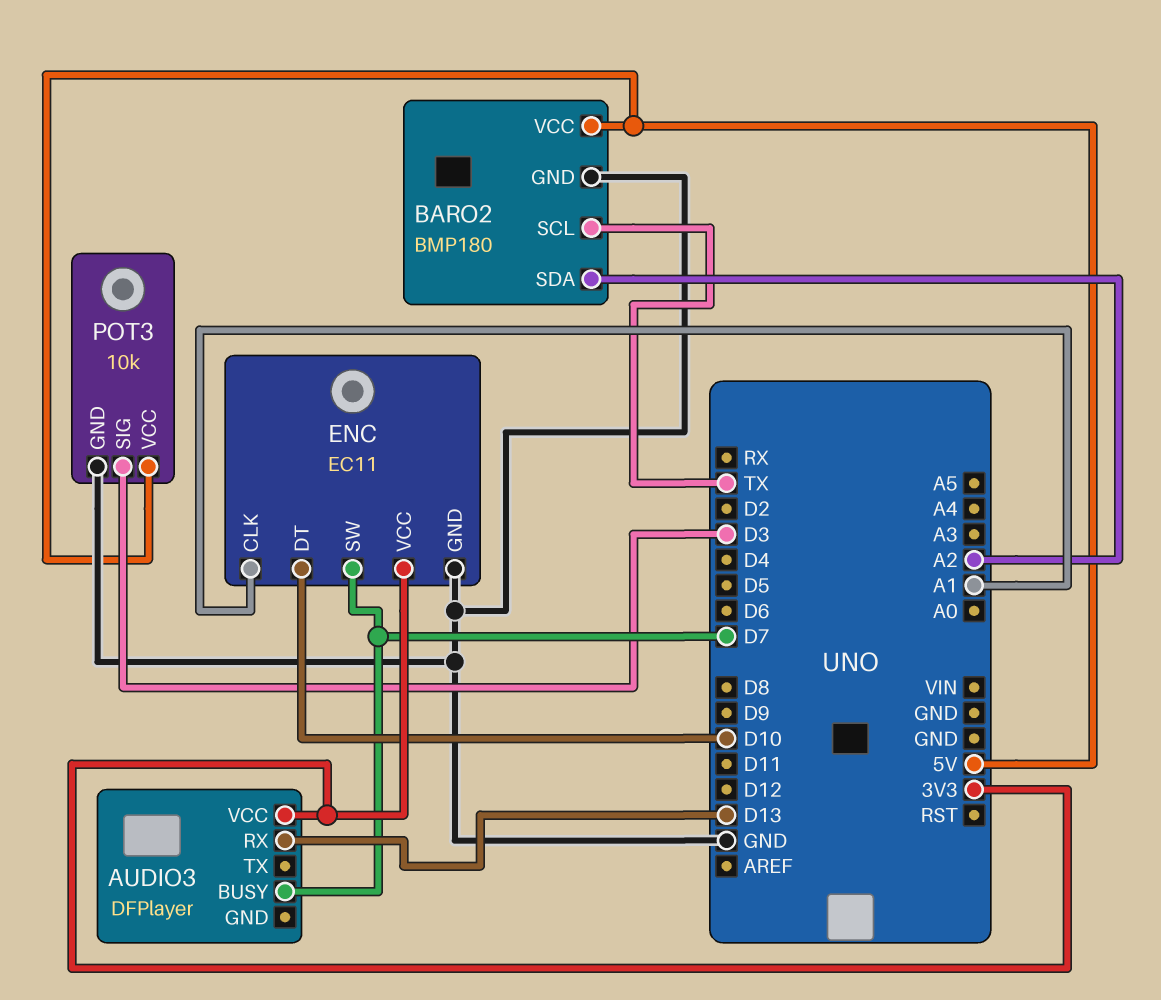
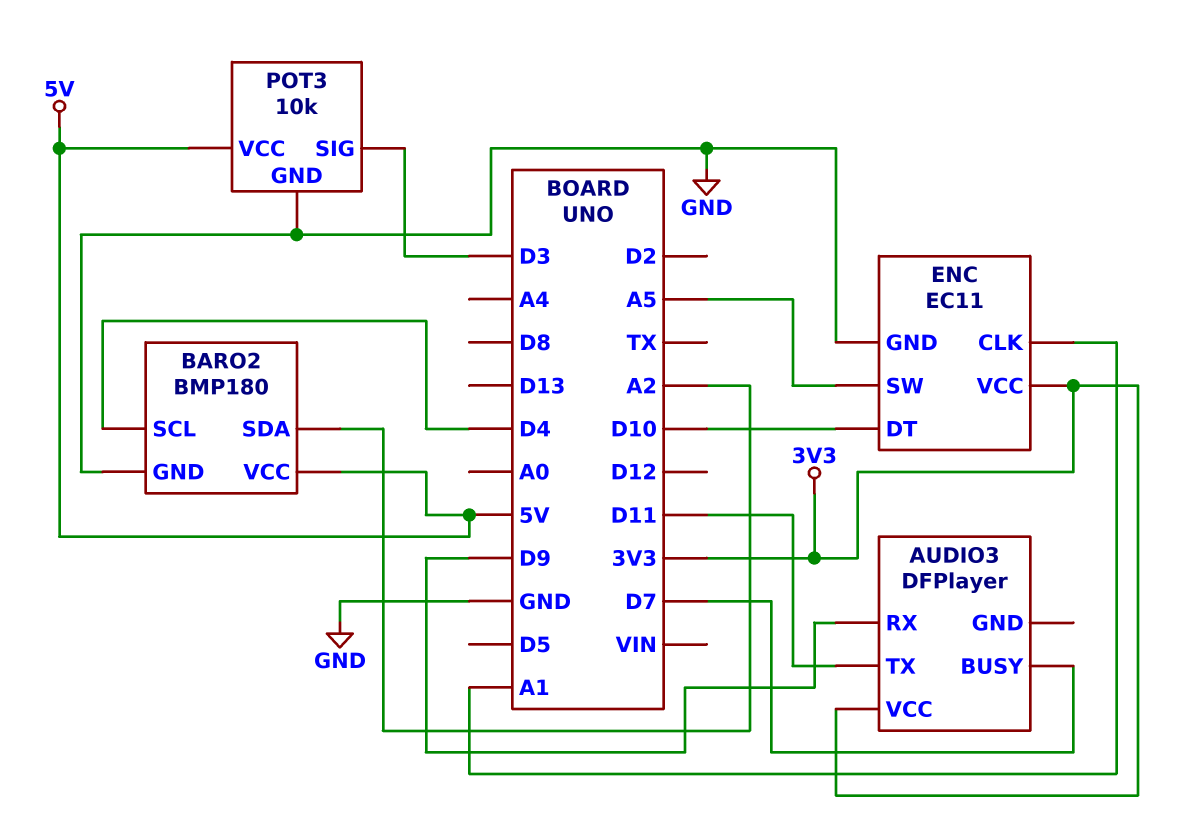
AUDIO3 pin RX: D13 -> D9
AUDIO3 pin TX: none -> D11
BARO2 pin SCL: TX -> D4
ENC pin SW: D7 -> A5

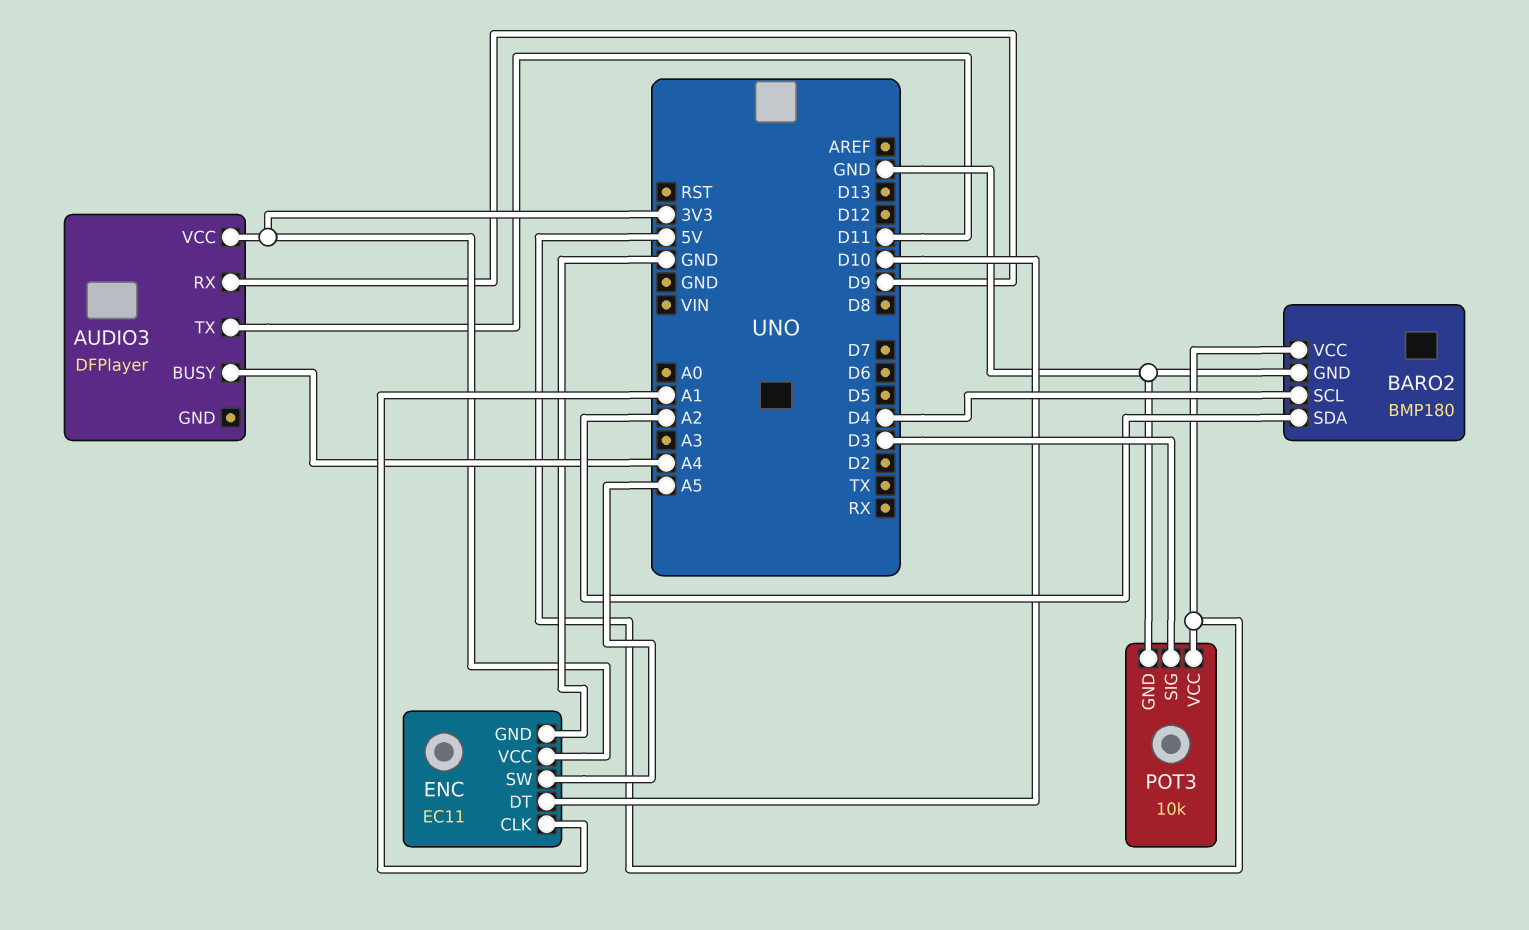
AUDIO3 pin BUSY: D7 -> A4

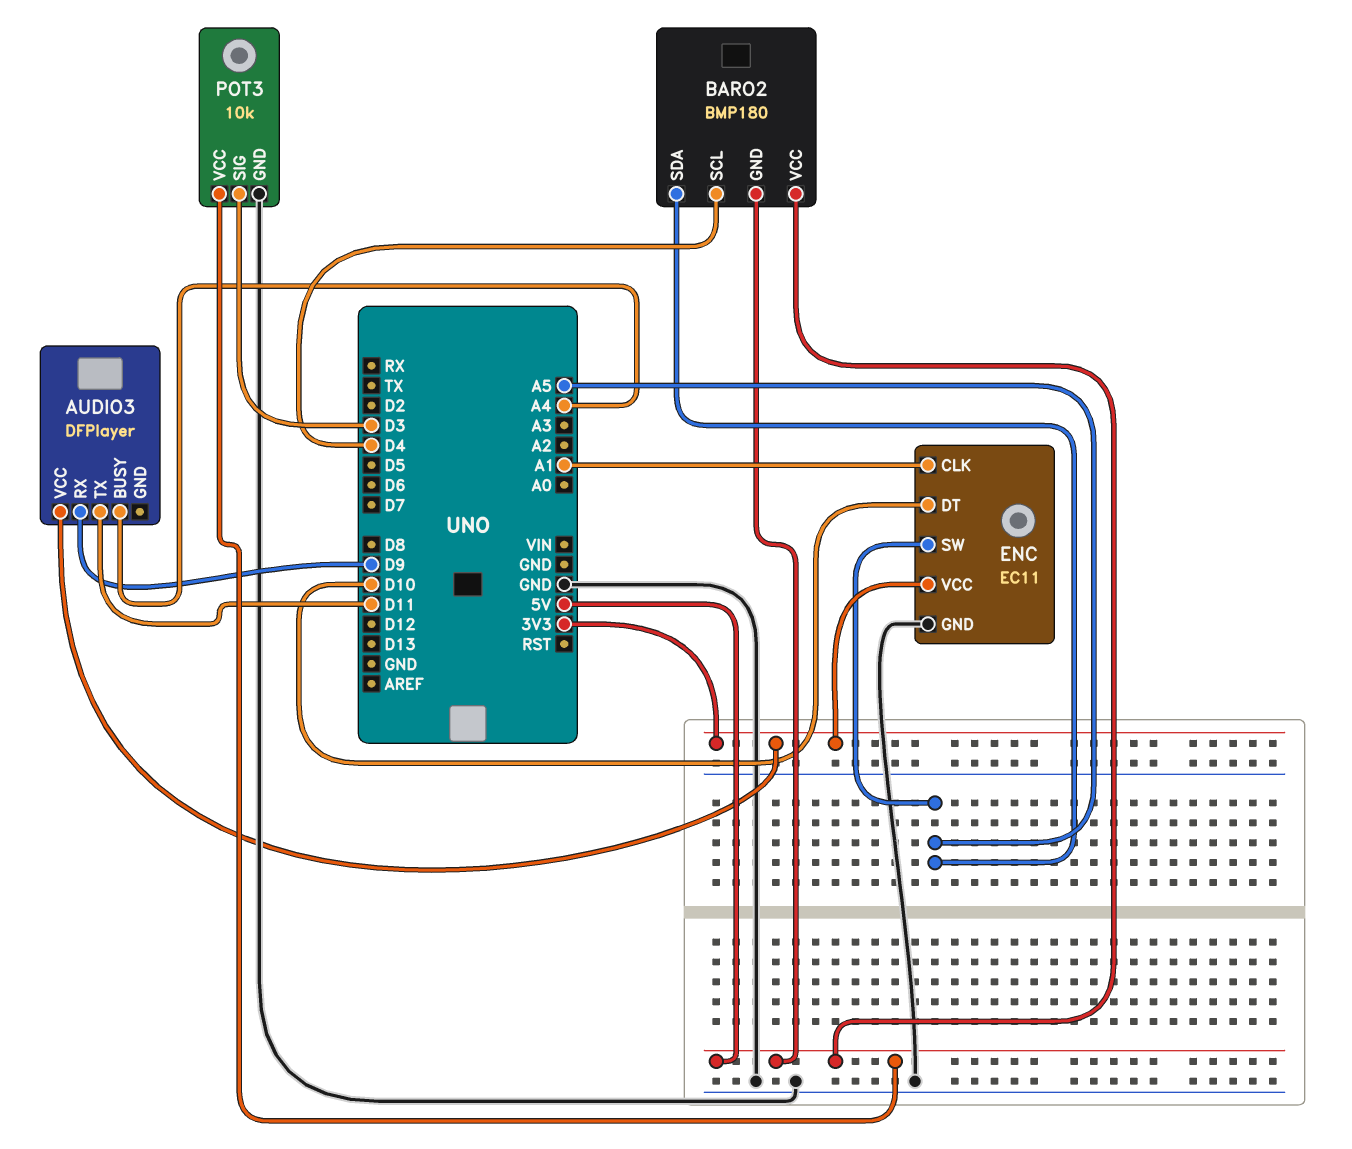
BARO2 pin GND: GND -> 5V
BARO2 pin SDA: A2 -> A5

